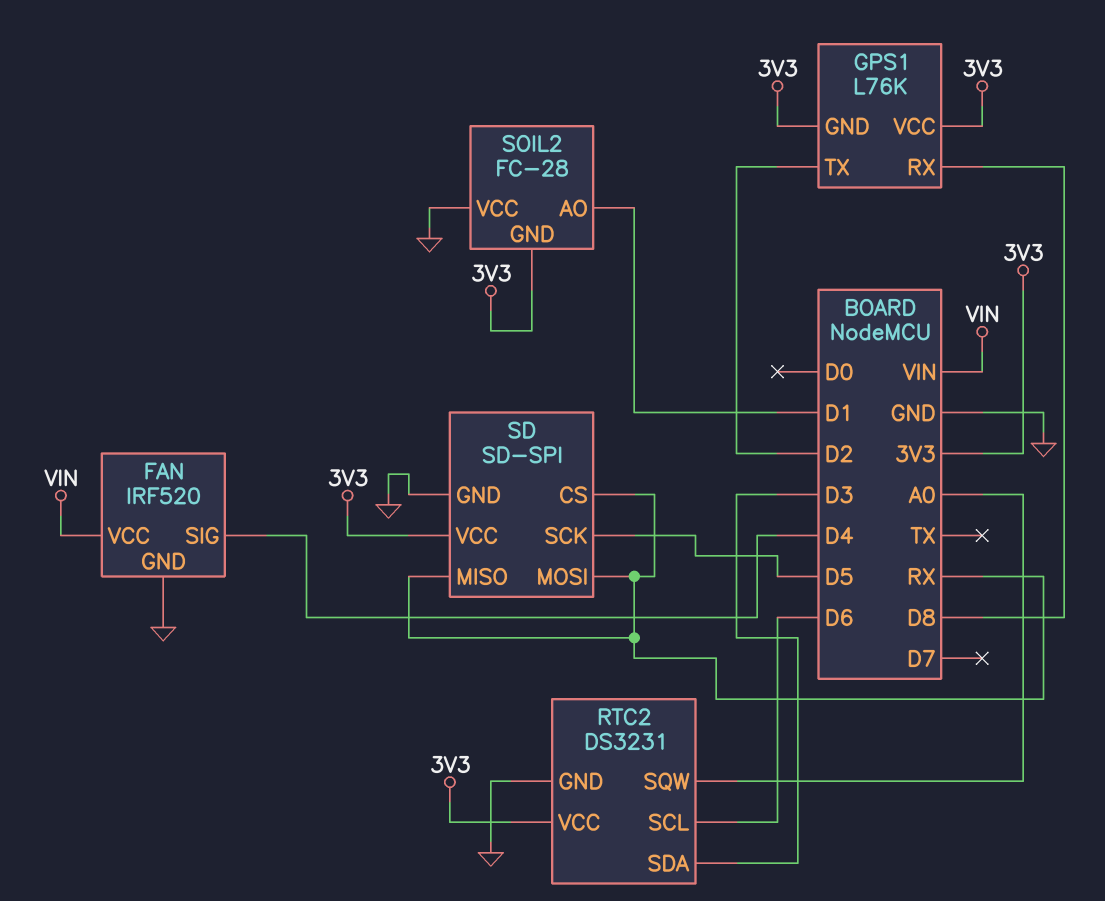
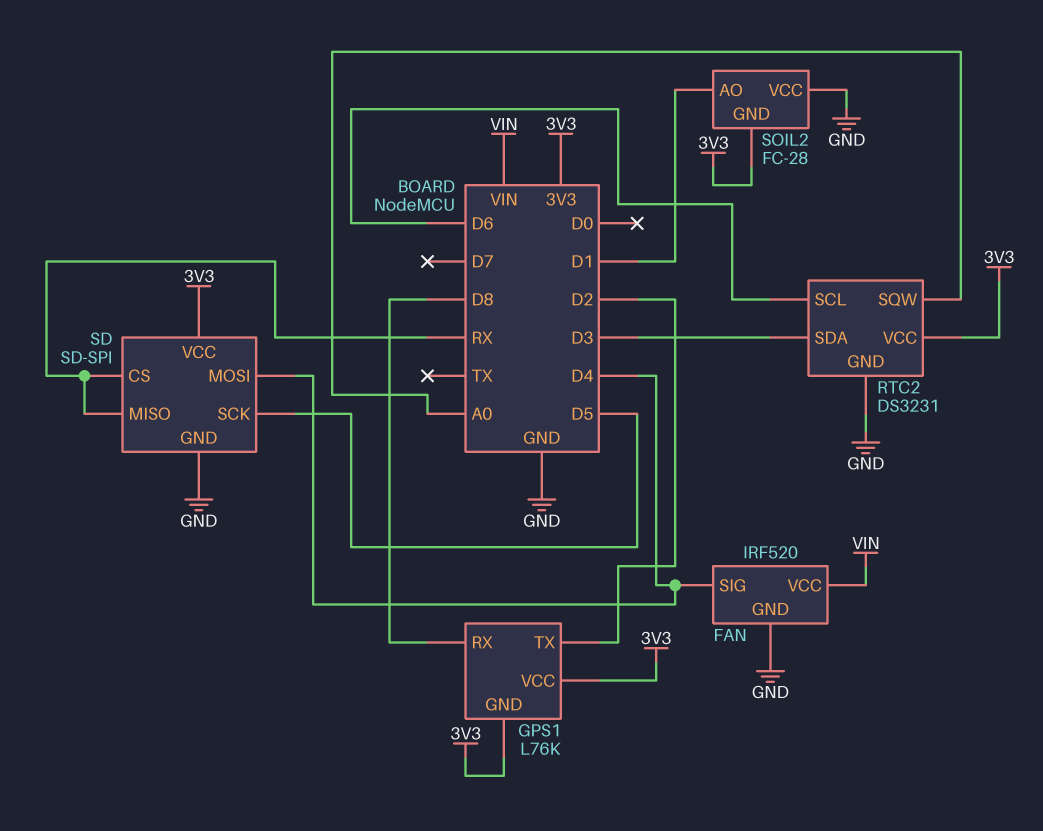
SD pin MOSI: RX -> D4

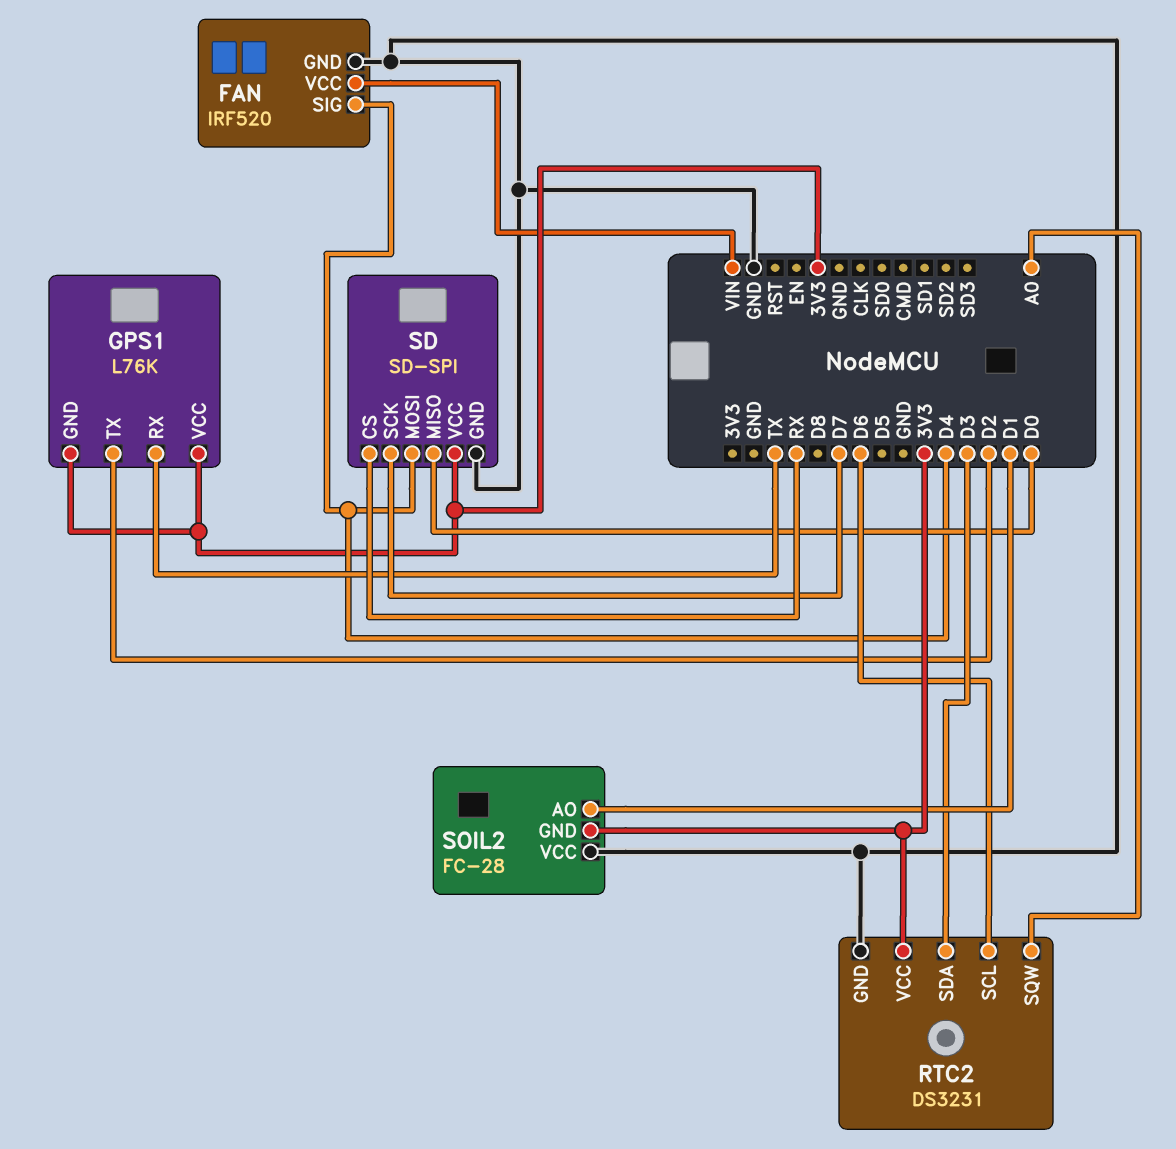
GPS1 pin RX: D8 -> TX
SD pin MISO: RX -> D0
SD pin SCK: D5 -> D7

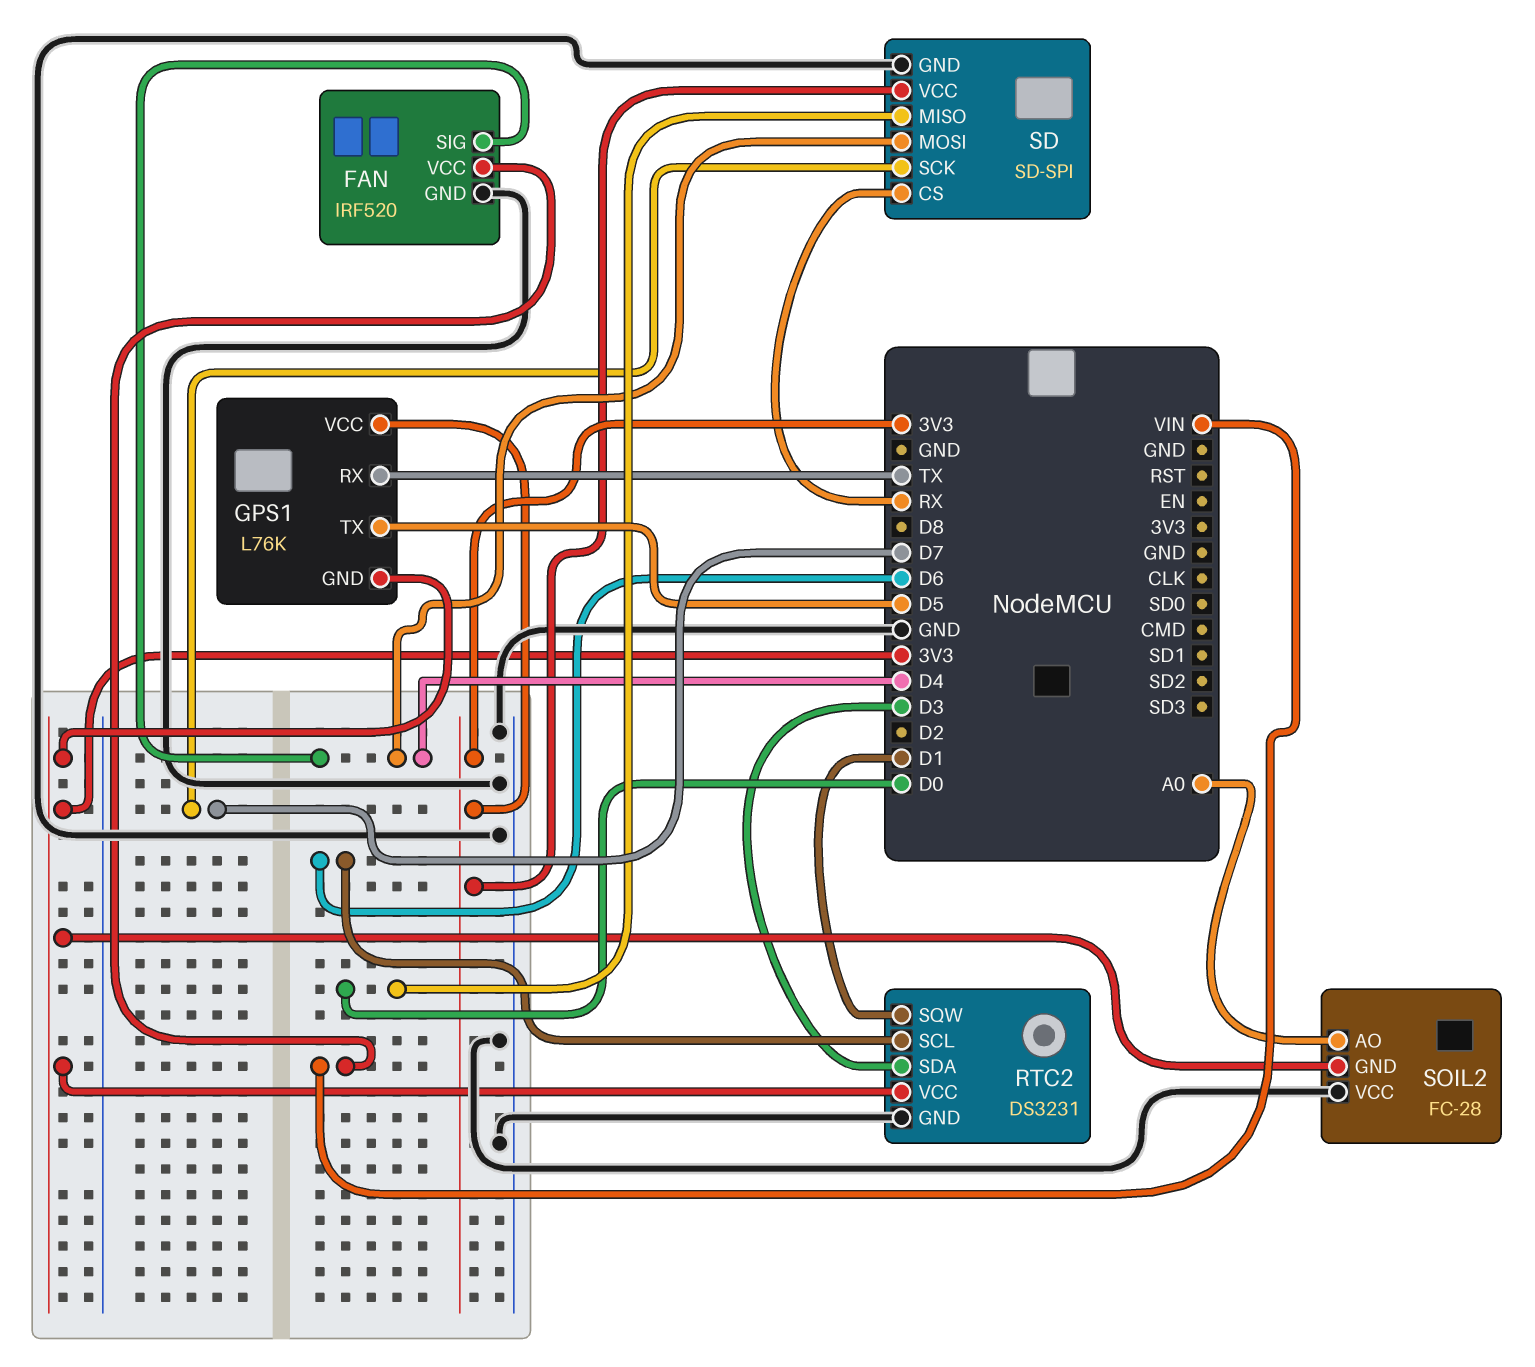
GPS1 pin TX: D2 -> D5
RTC2 pin SQW: A0 -> D1
SOIL2 pin AO: D1 -> A0

